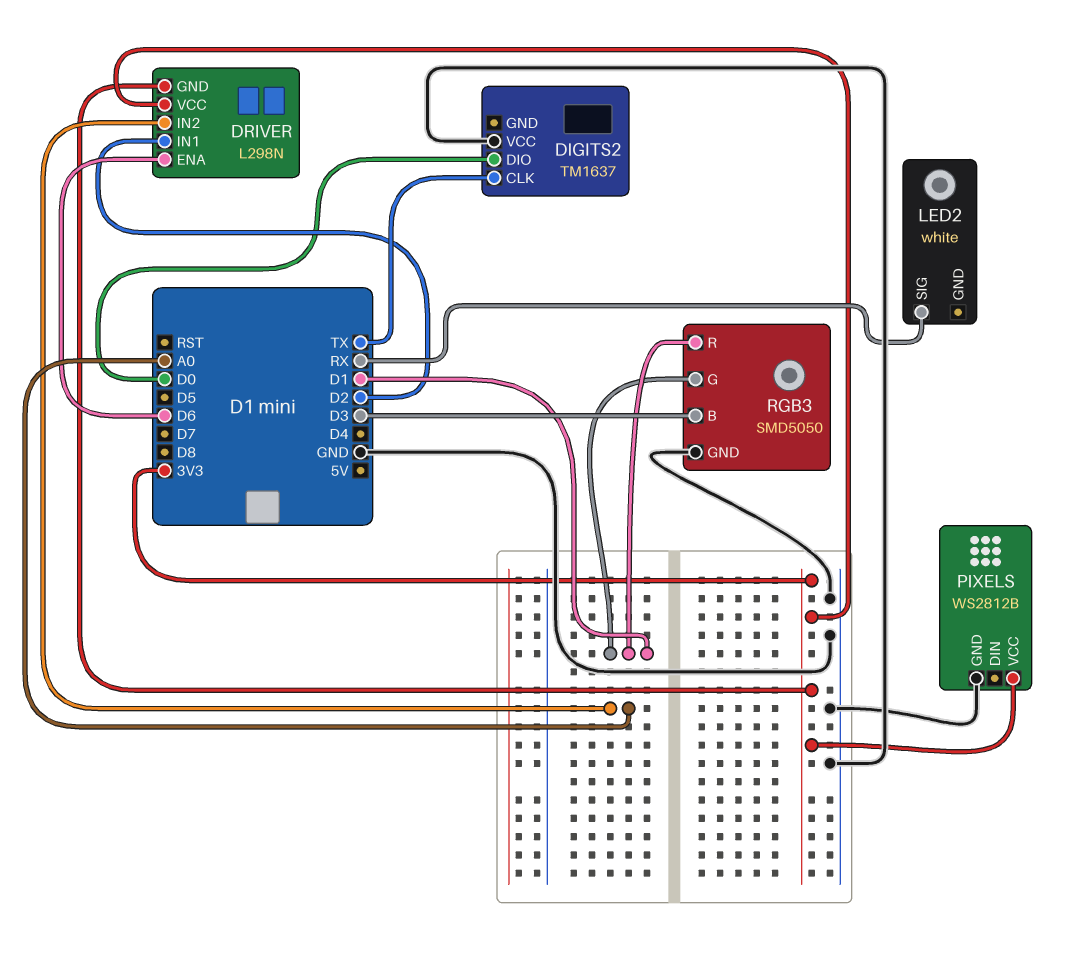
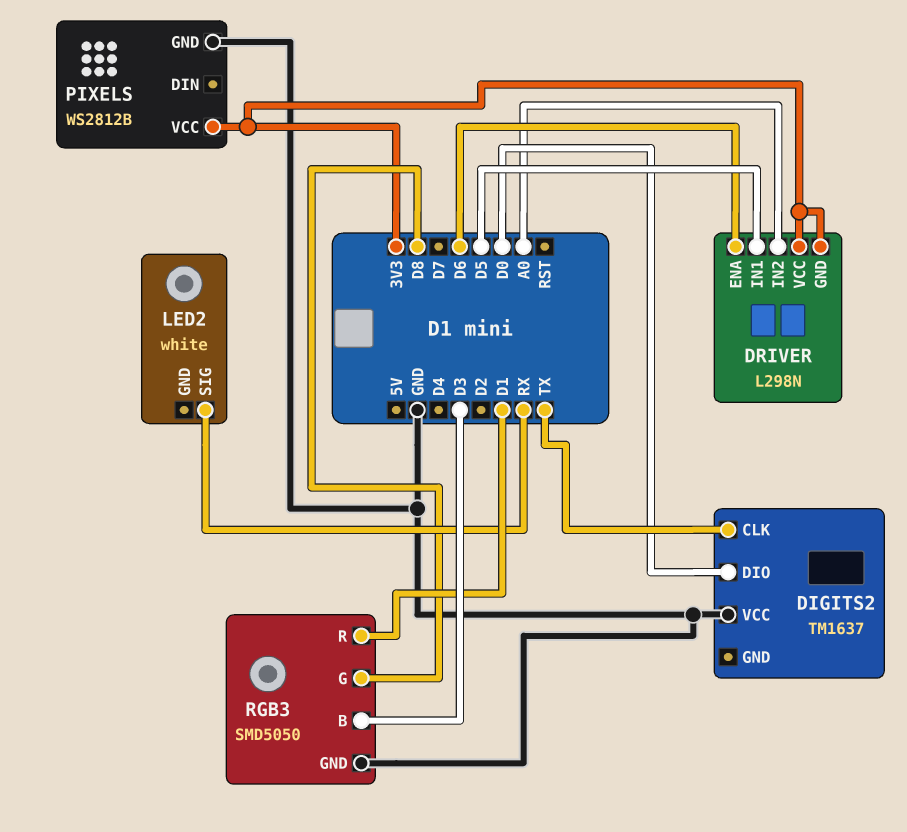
DRIVER pin IN1: D2 -> D5
RGB3 pin G: D1 -> D8

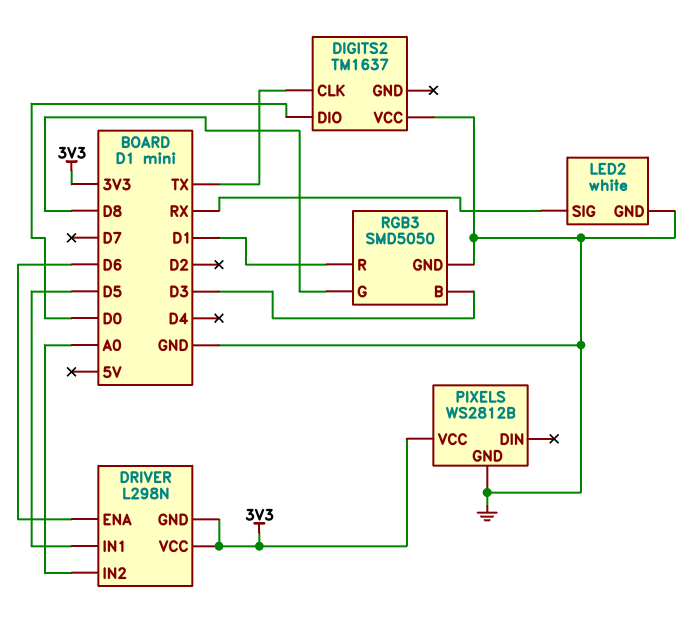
LED2 pin GND: none -> GND

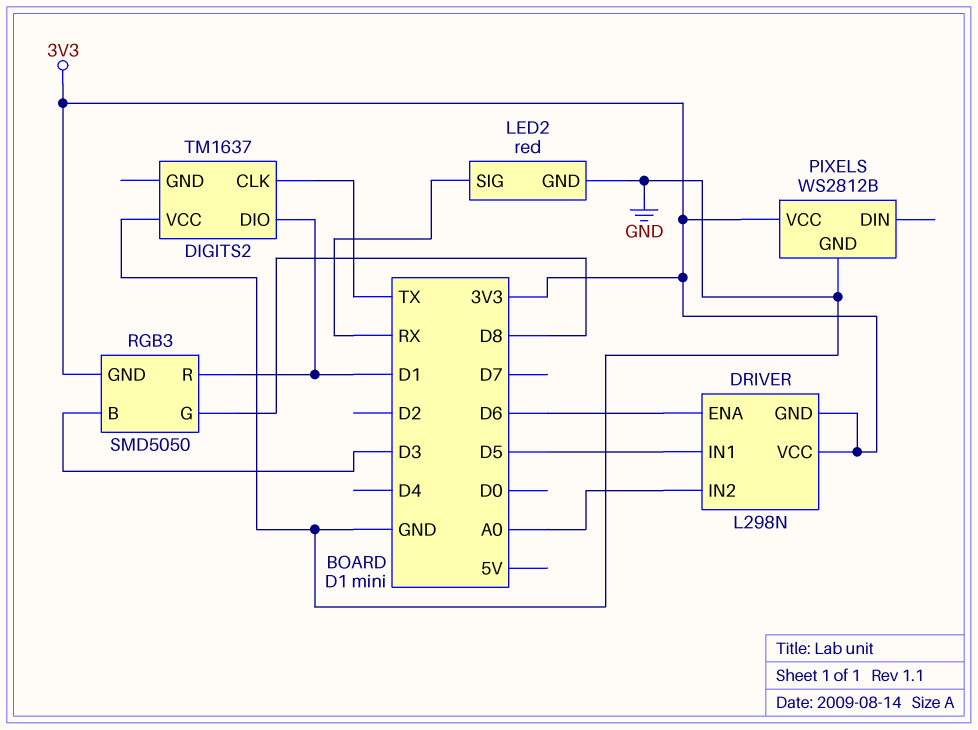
DIGITS2 pin DIO: D0 -> D1
LED2: white -> red
RGB3 pin GND: GND -> 3V3

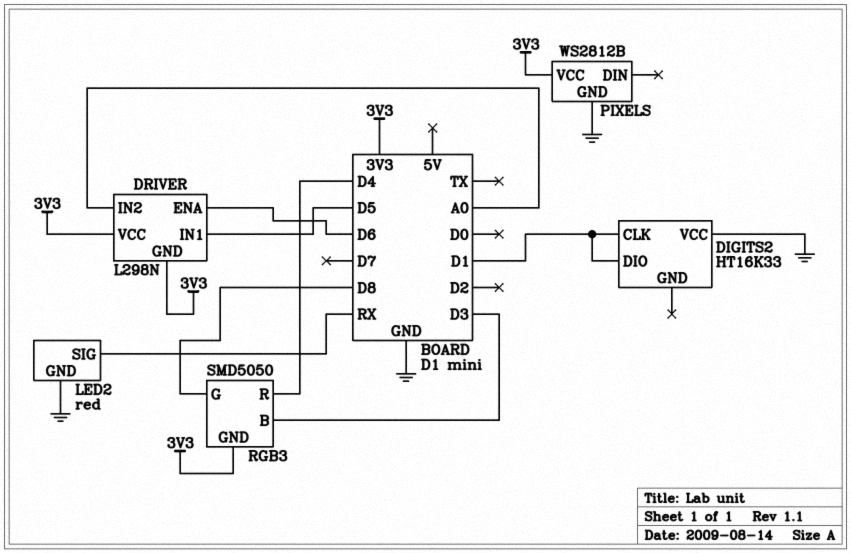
DIGITS2: TM1637 -> HT16K33
DIGITS2 pin CLK: TX -> D1
RGB3 pin R: D1 -> D4

